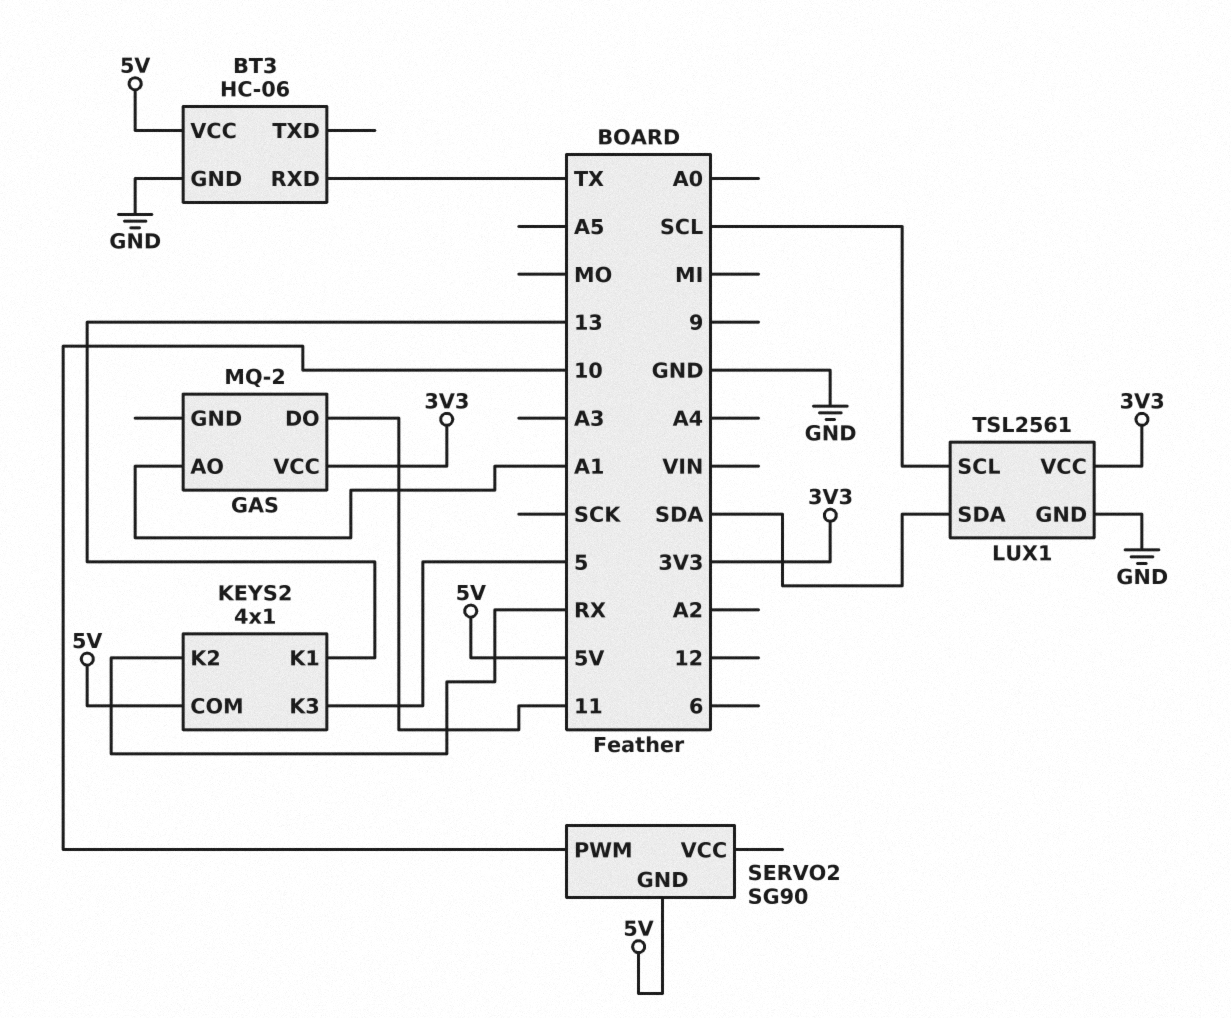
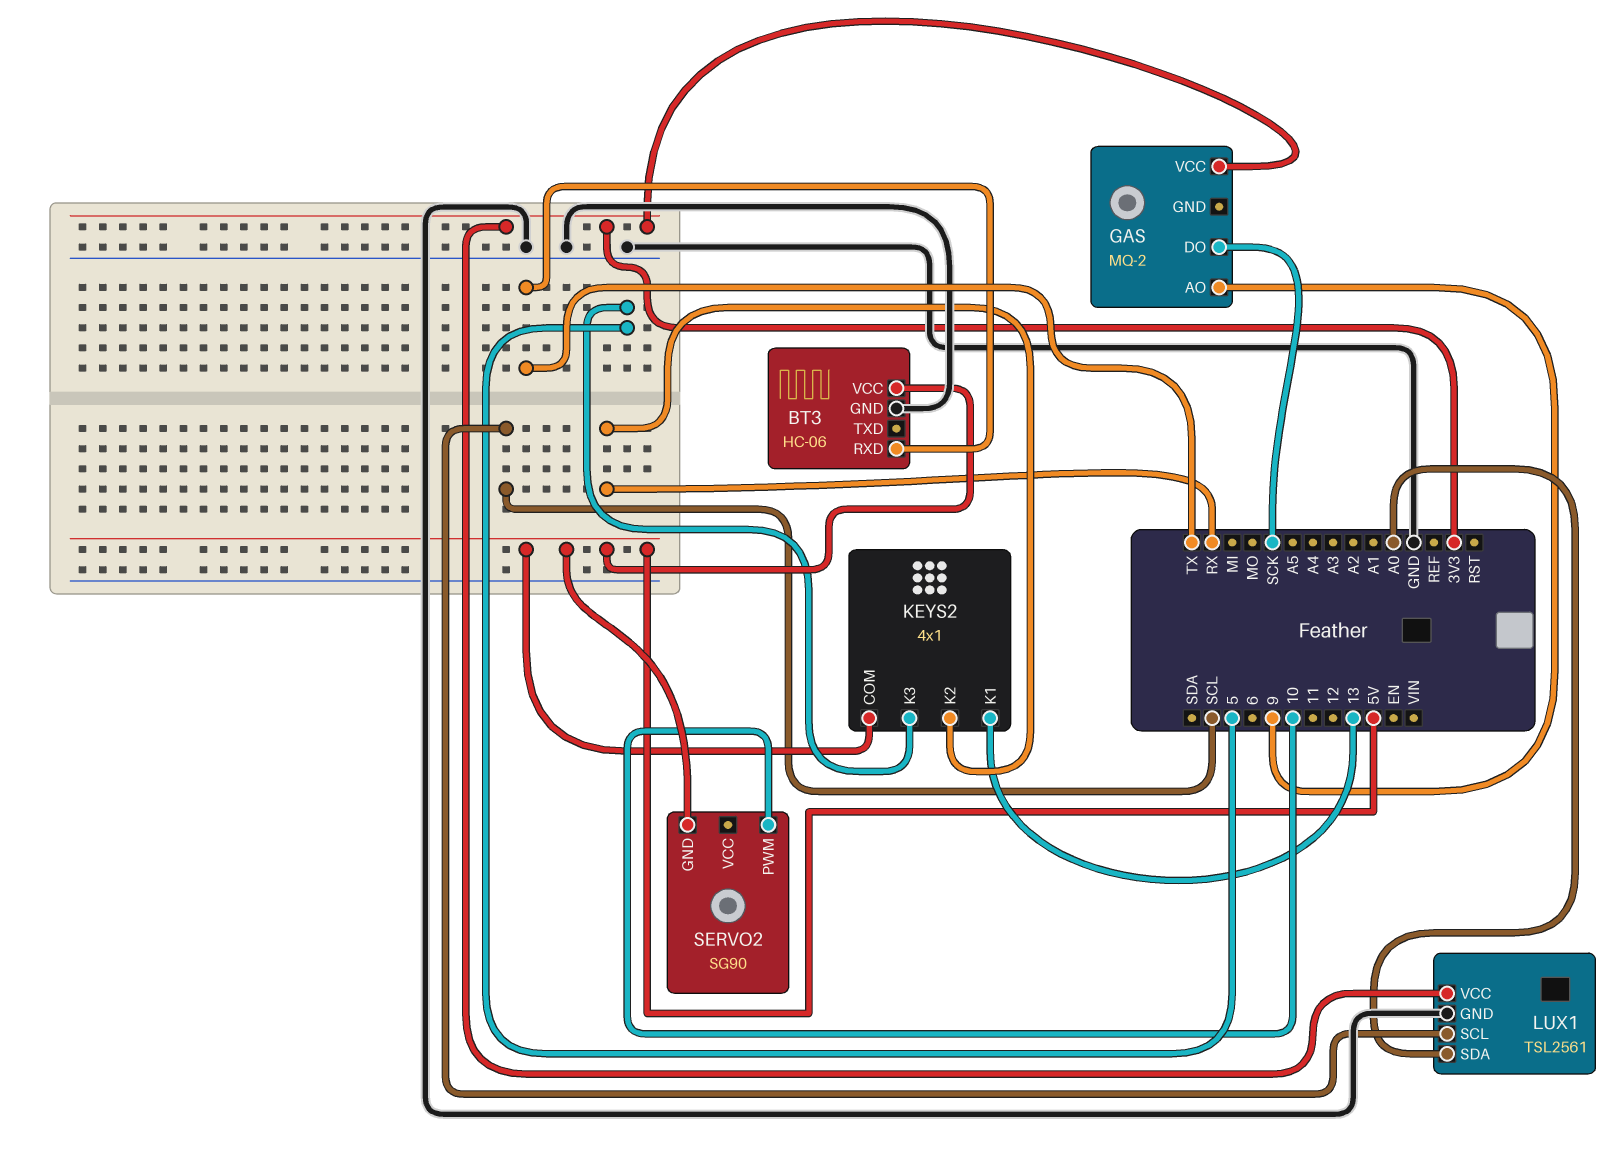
GAS pin AO: A1 -> 9
GAS pin DO: 11 -> SCK
LUX1 pin SDA: SDA -> A0

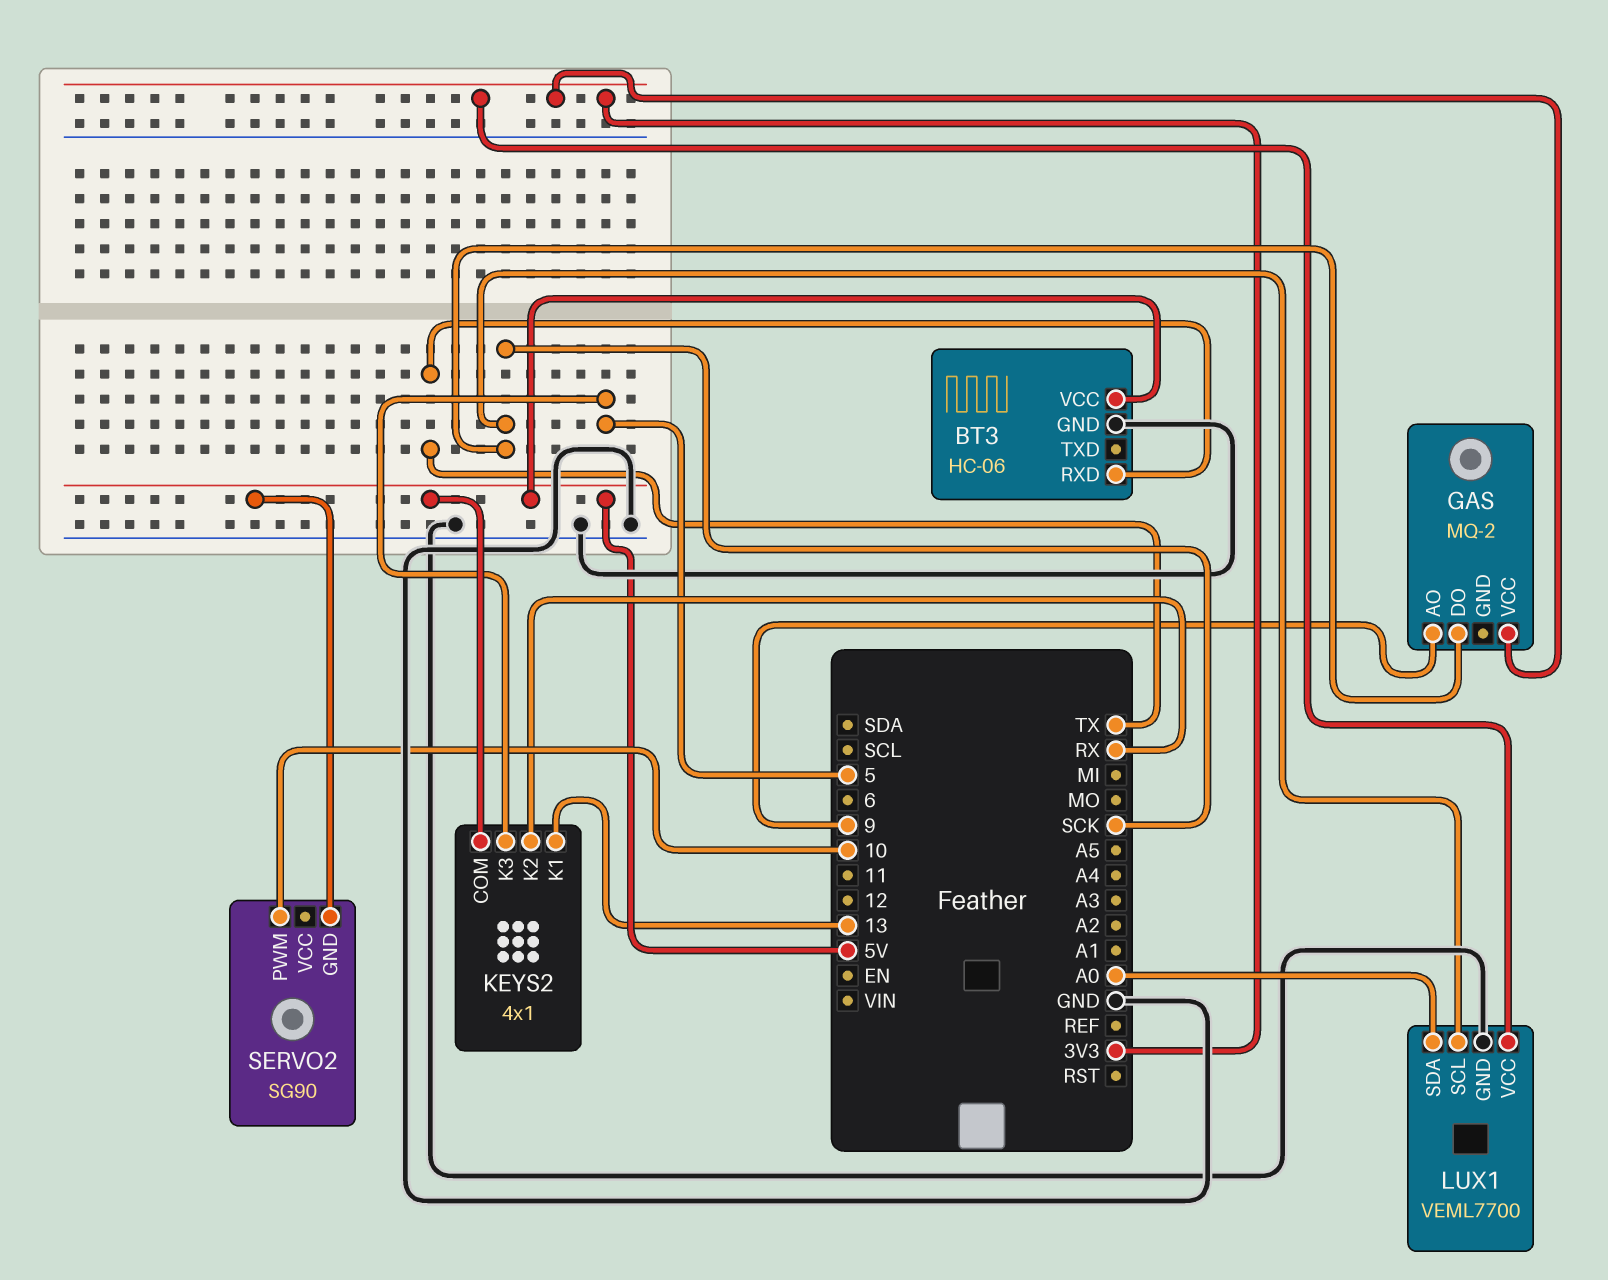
LUX1: TSL2561 -> VEML7700
LUX1 pin SCL: SCL -> SCK

